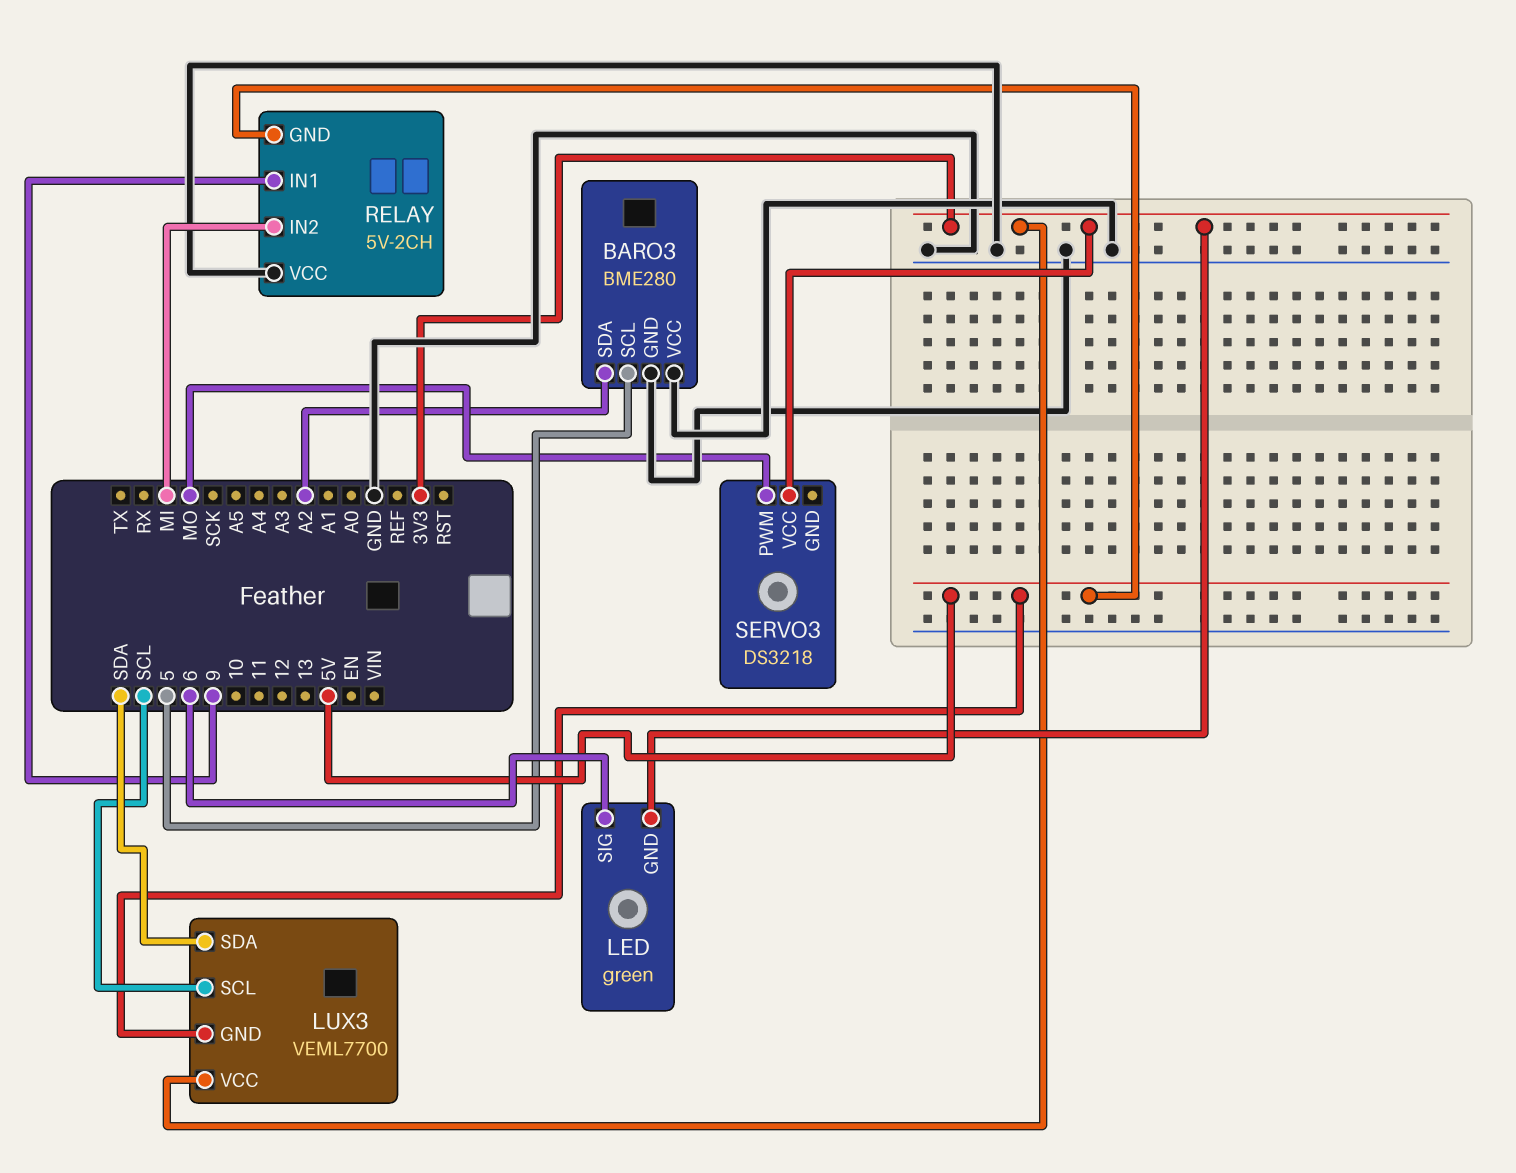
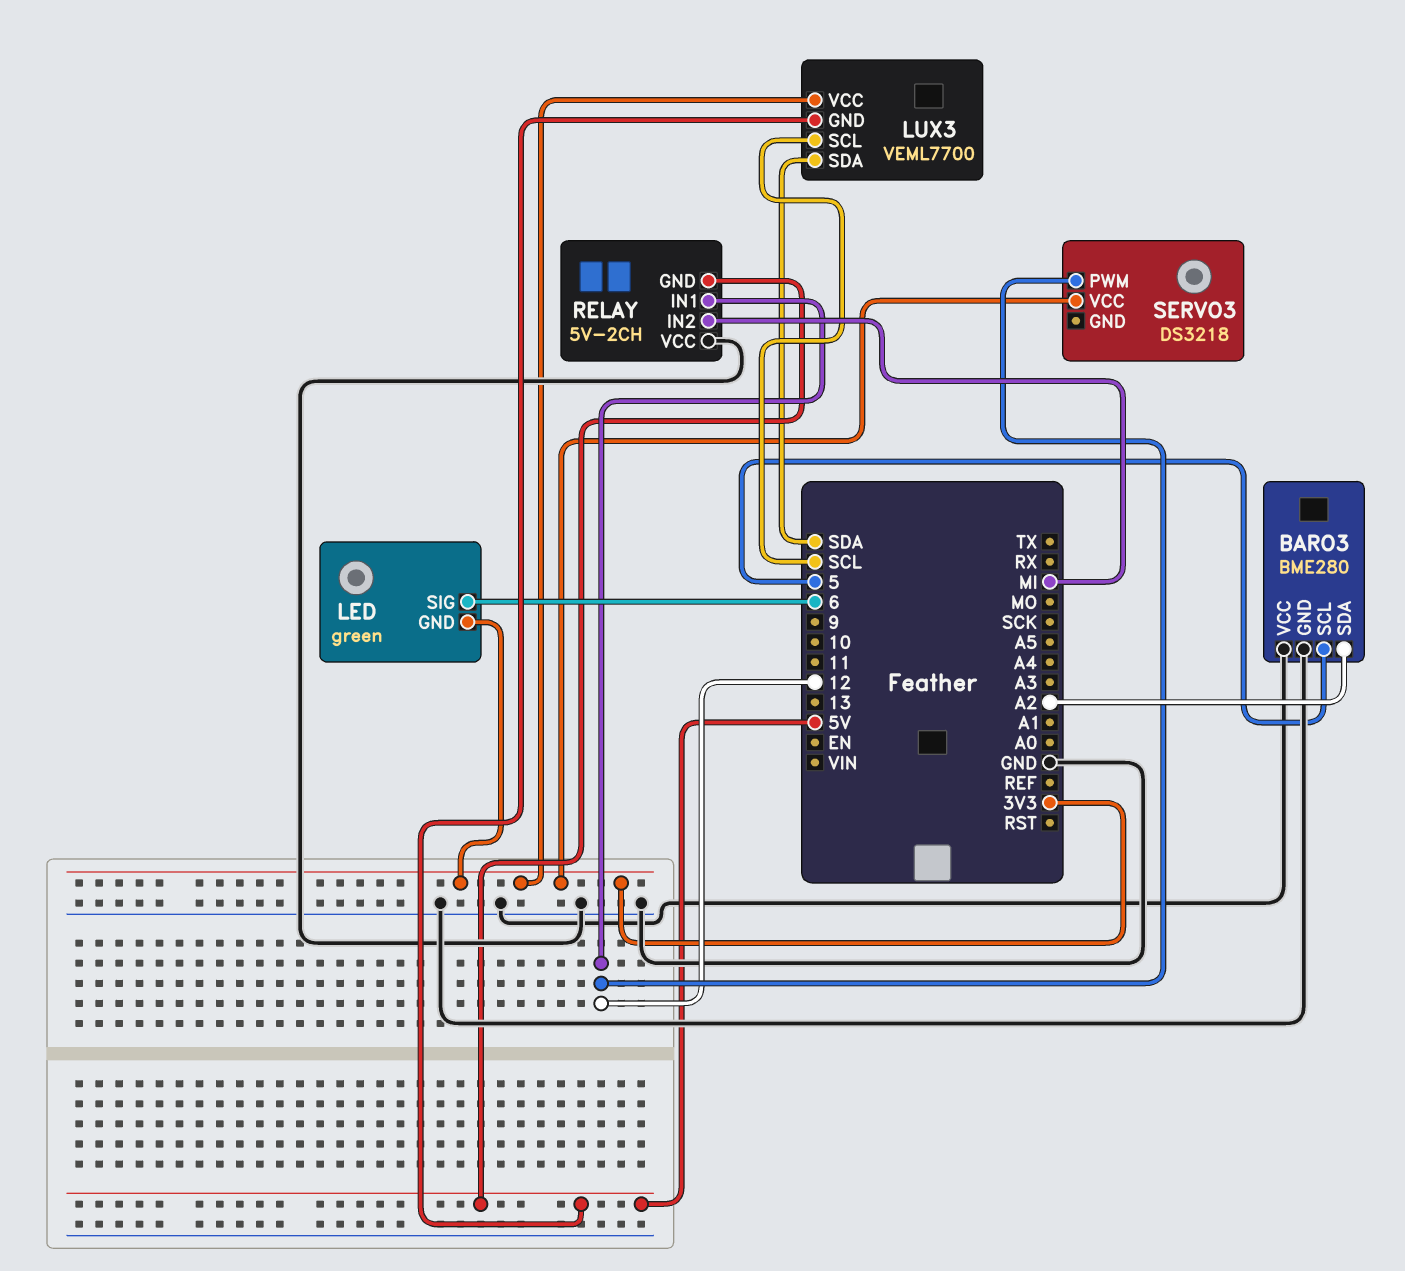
RELAY pin IN1: 9 -> 12
SERVO3 pin PWM: MO -> 12

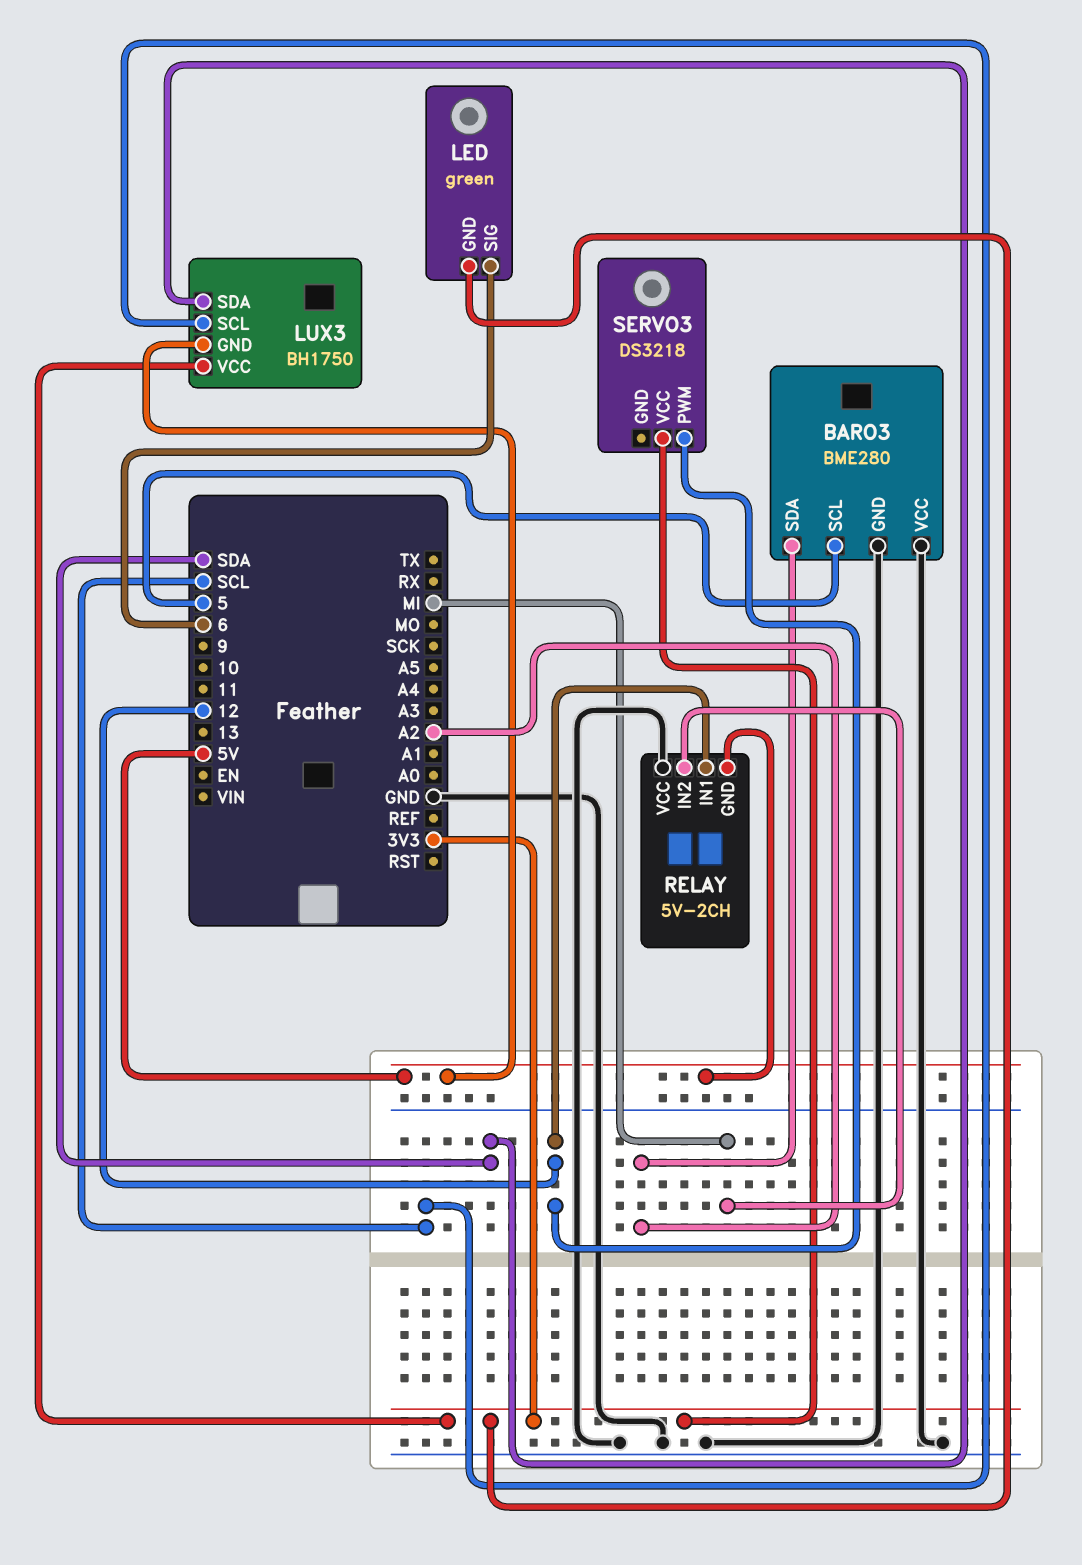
LUX3: VEML7700 -> BH1750

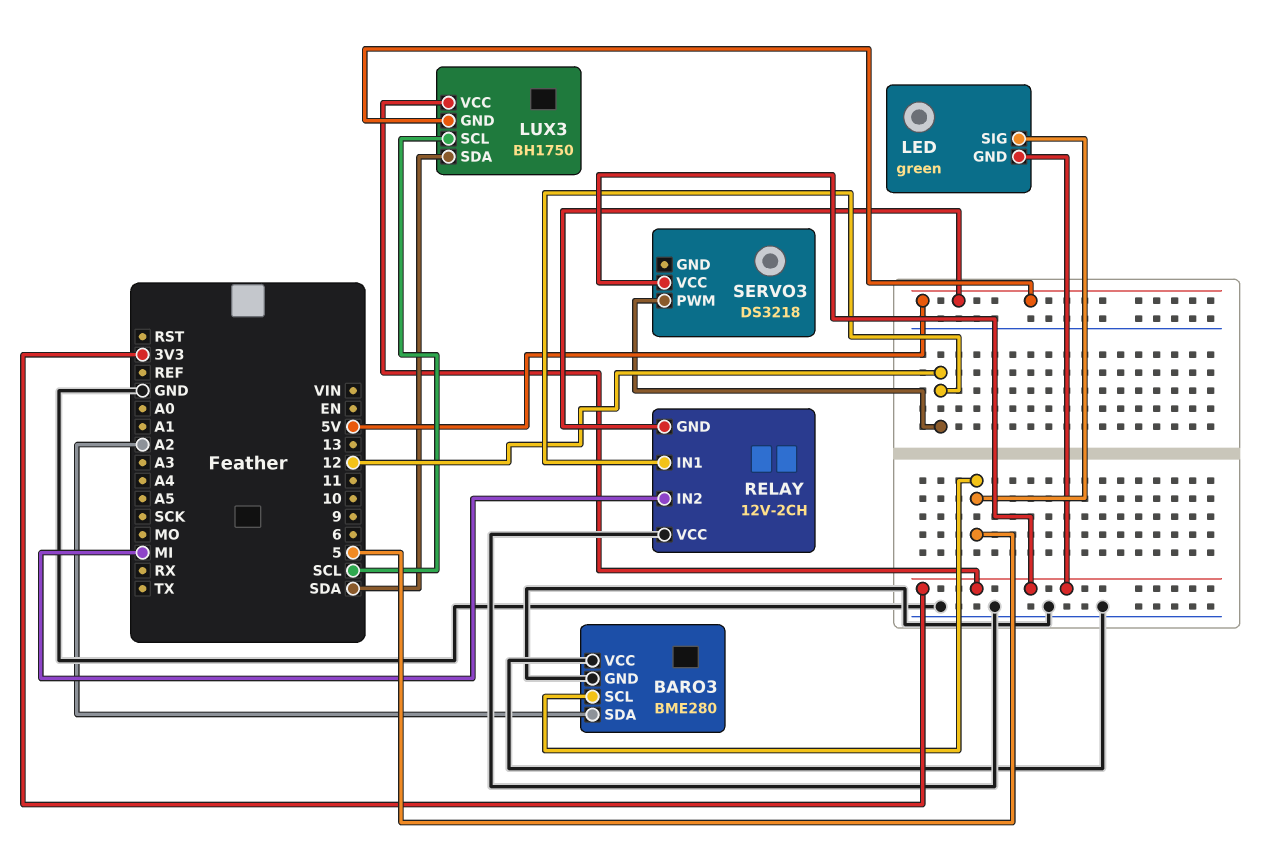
LED pin SIG: 6 -> 5
RELAY: 5V-2CH -> 12V-2CH

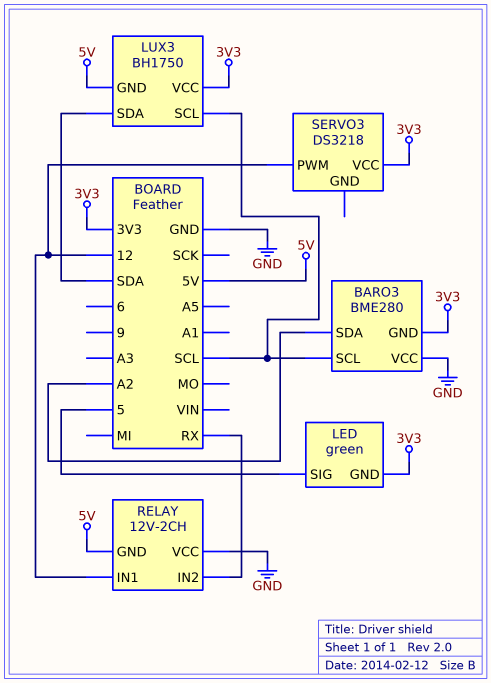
BARO3 pin GND: GND -> 3V3
BARO3 pin SCL: 5 -> SCL
RELAY pin IN2: MI -> RX

